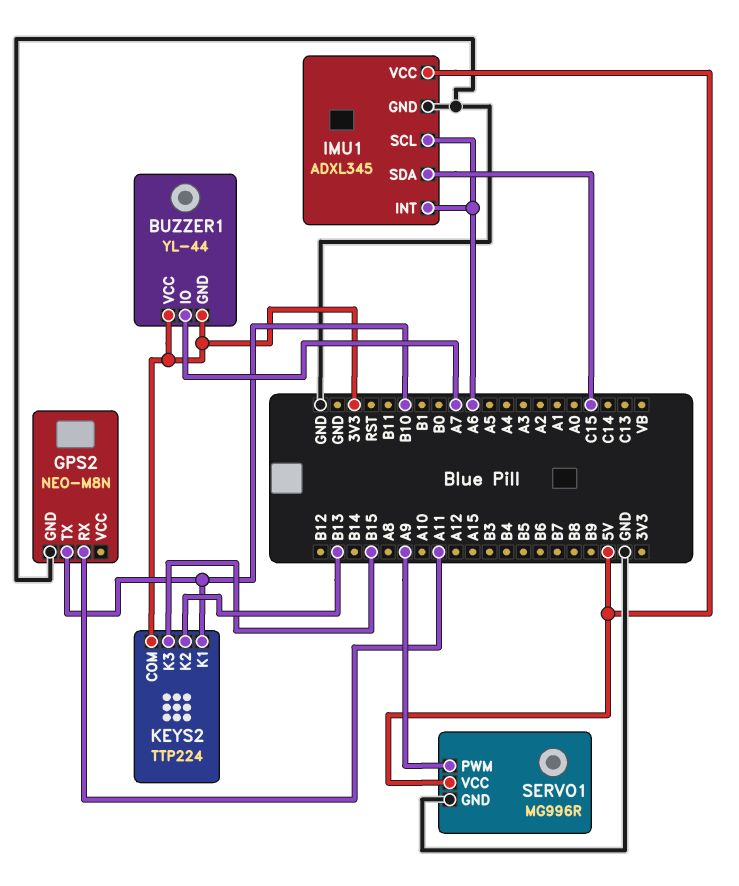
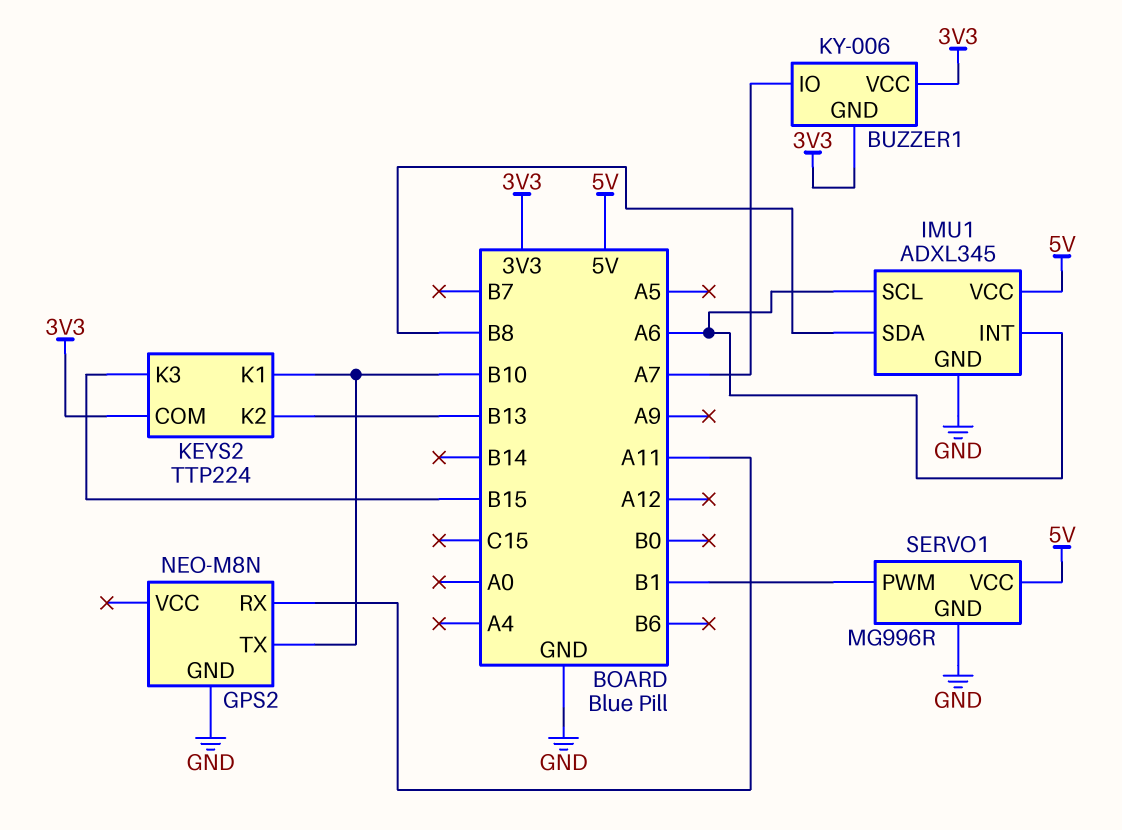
BUZZER1: YL-44 -> KY-006
IMU1 pin SDA: C15 -> B8
SERVO1 pin PWM: A9 -> B1

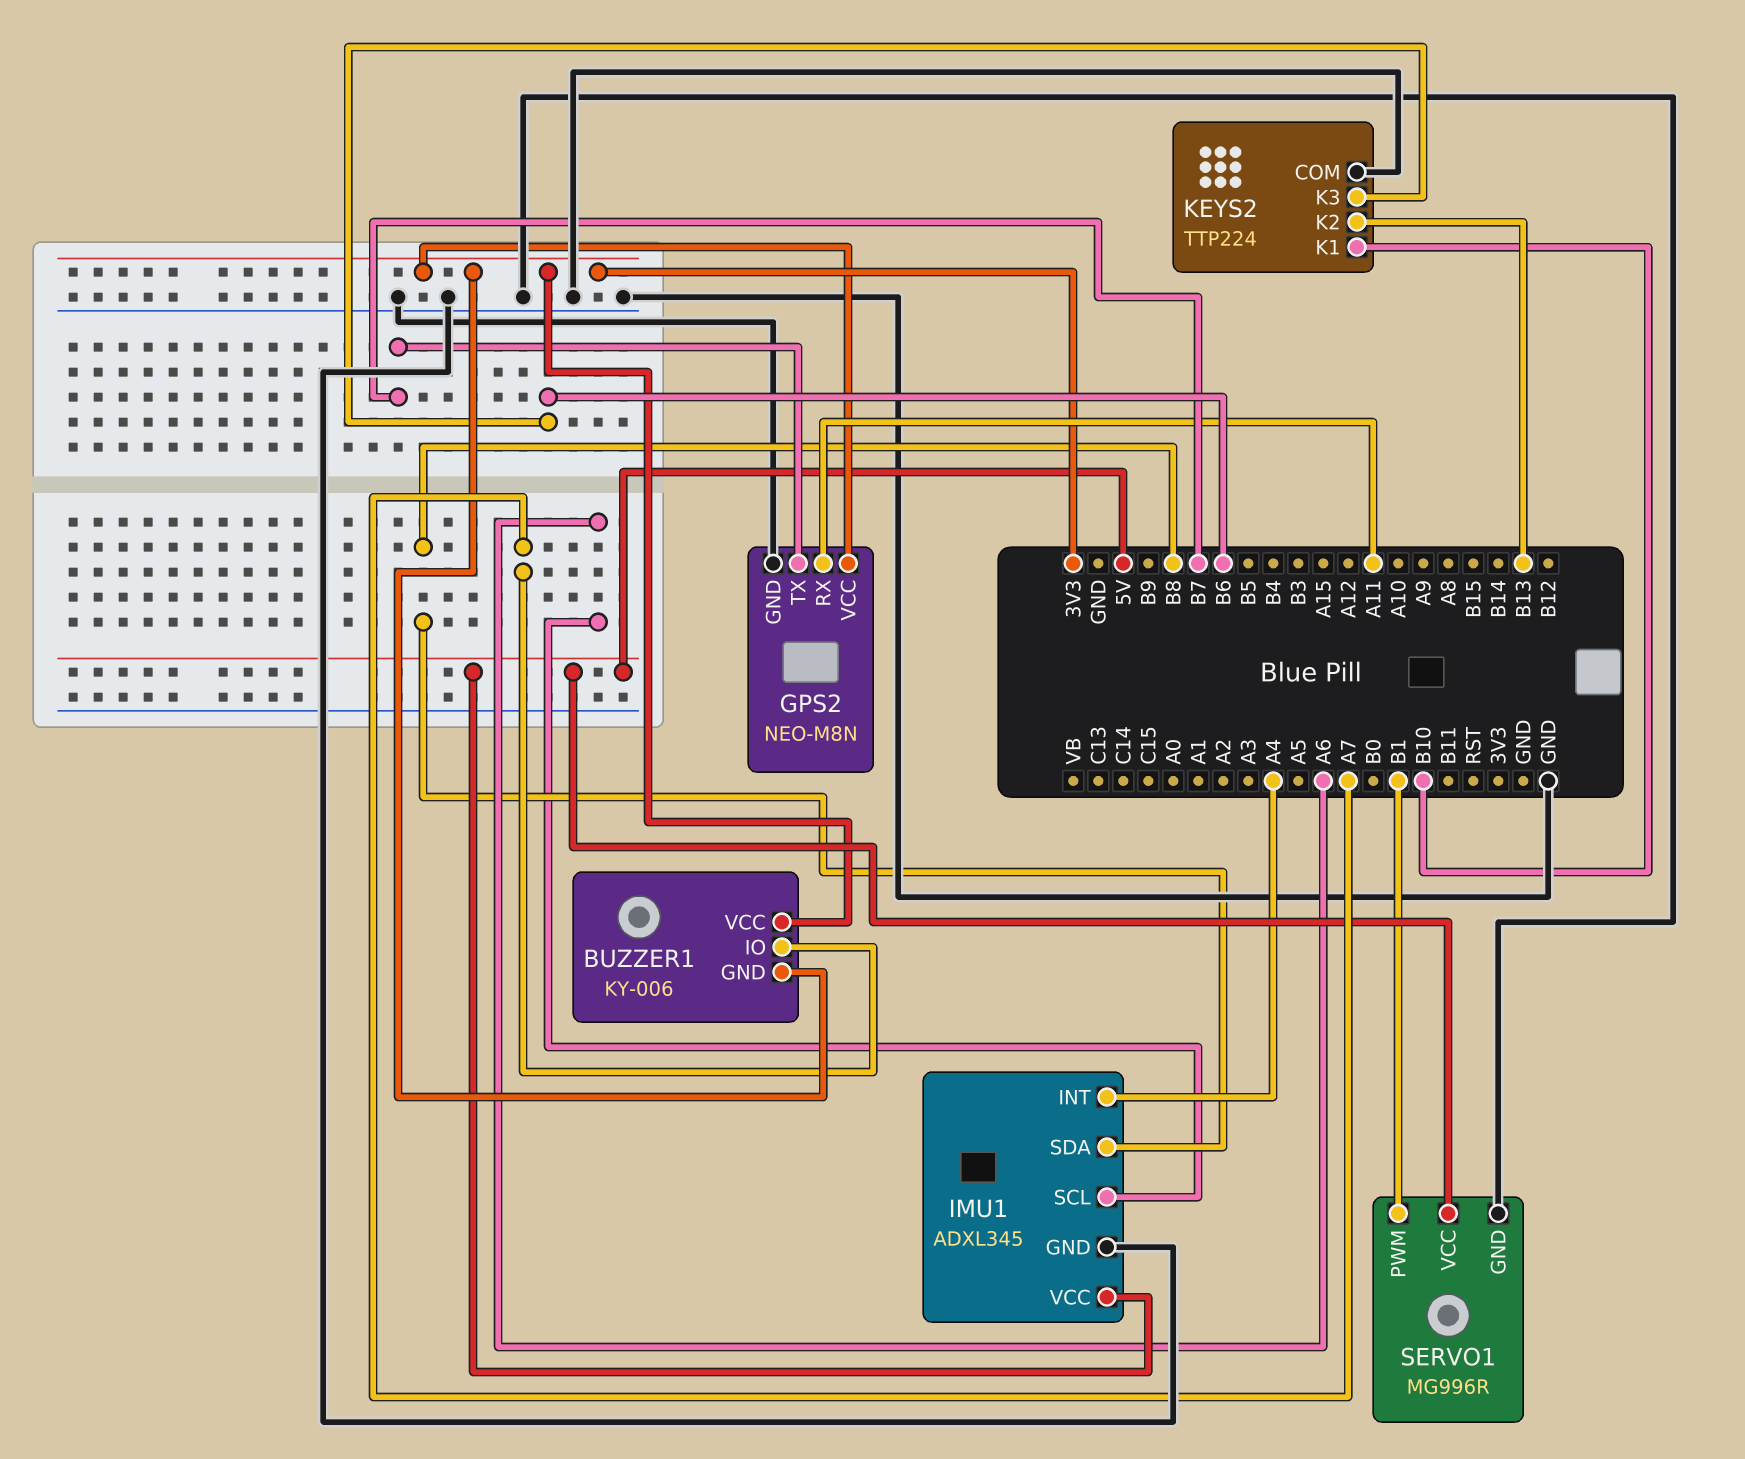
GPS2 pin TX: B10 -> B7
GPS2 pin VCC: none -> 3V3
IMU1 pin INT: A6 -> A4
KEYS2 pin COM: 3V3 -> GND
KEYS2 pin K3: B15 -> B6

